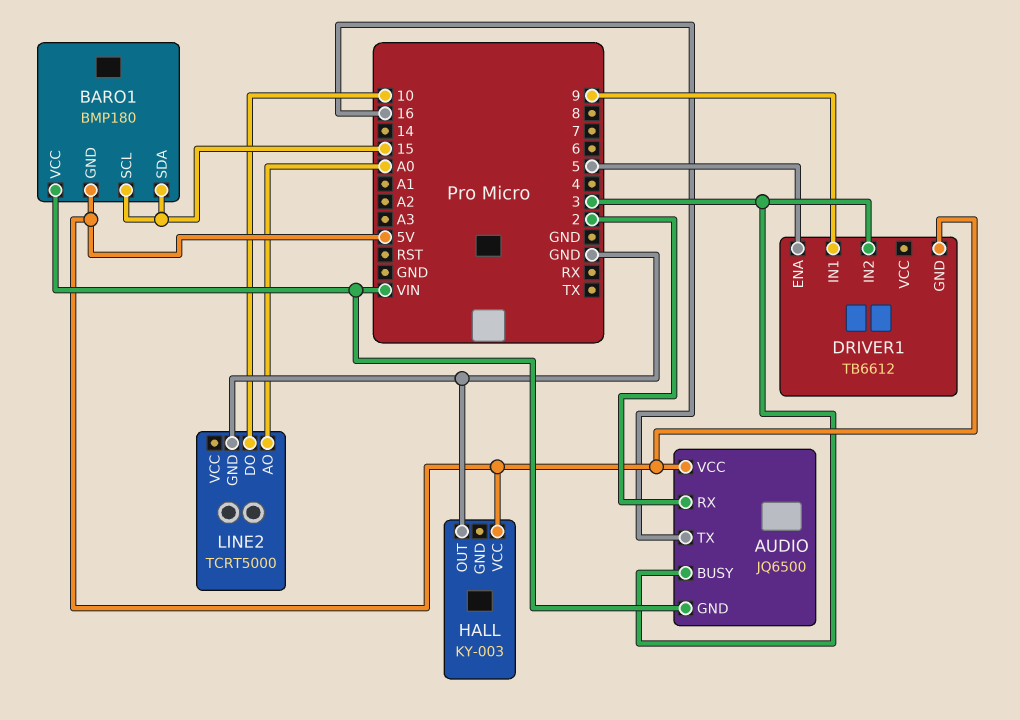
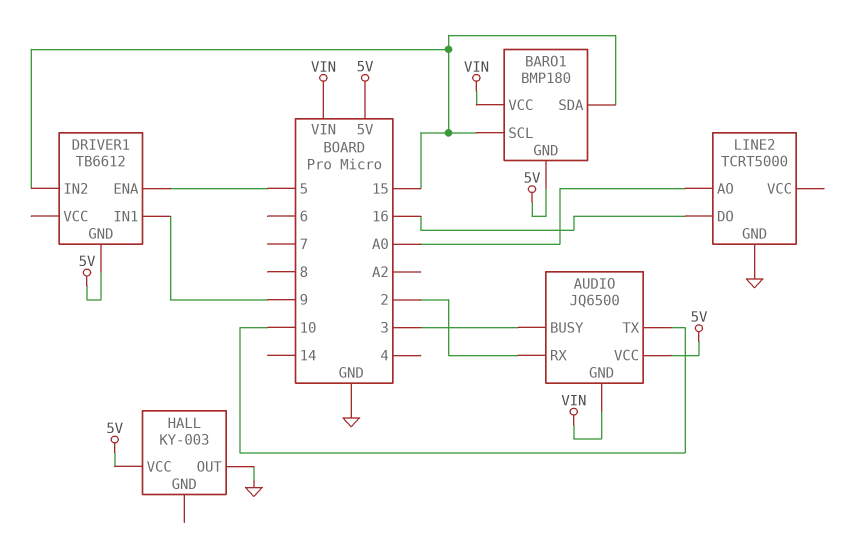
AUDIO pin TX: 16 -> 10
DRIVER1 pin IN2: 3 -> 15
LINE2 pin DO: 10 -> 16

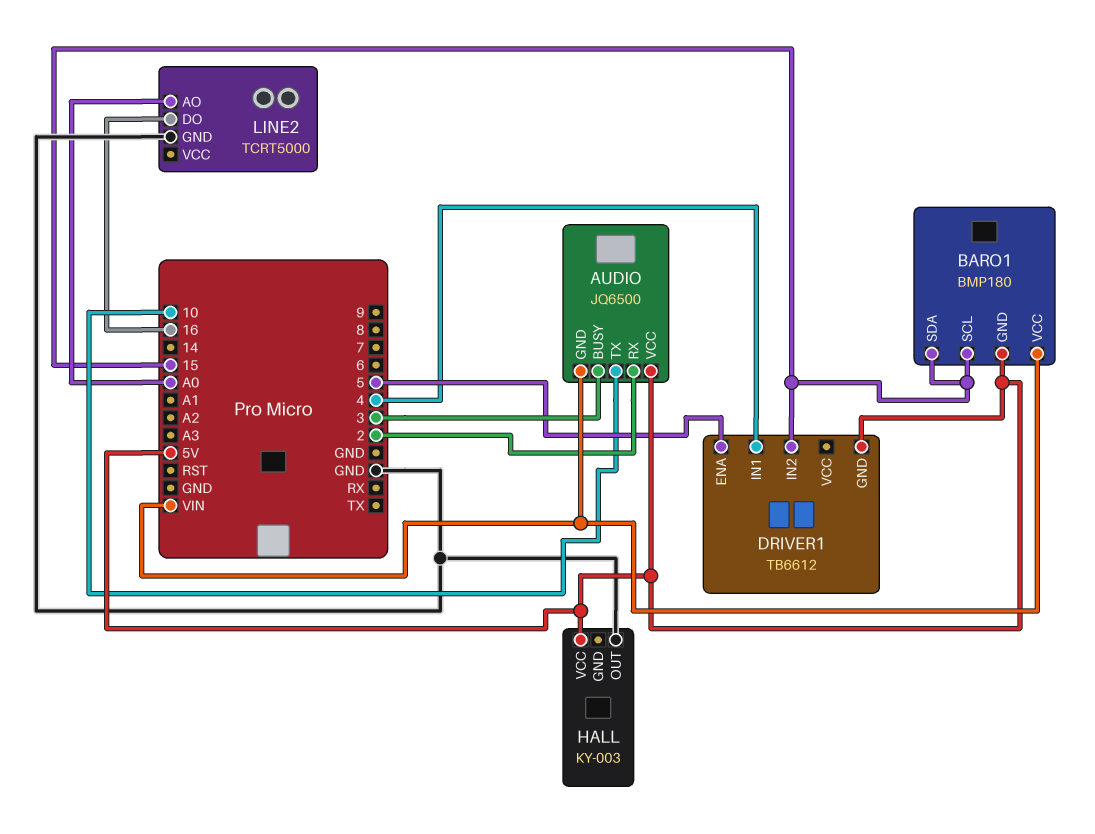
DRIVER1 pin IN1: 9 -> 4

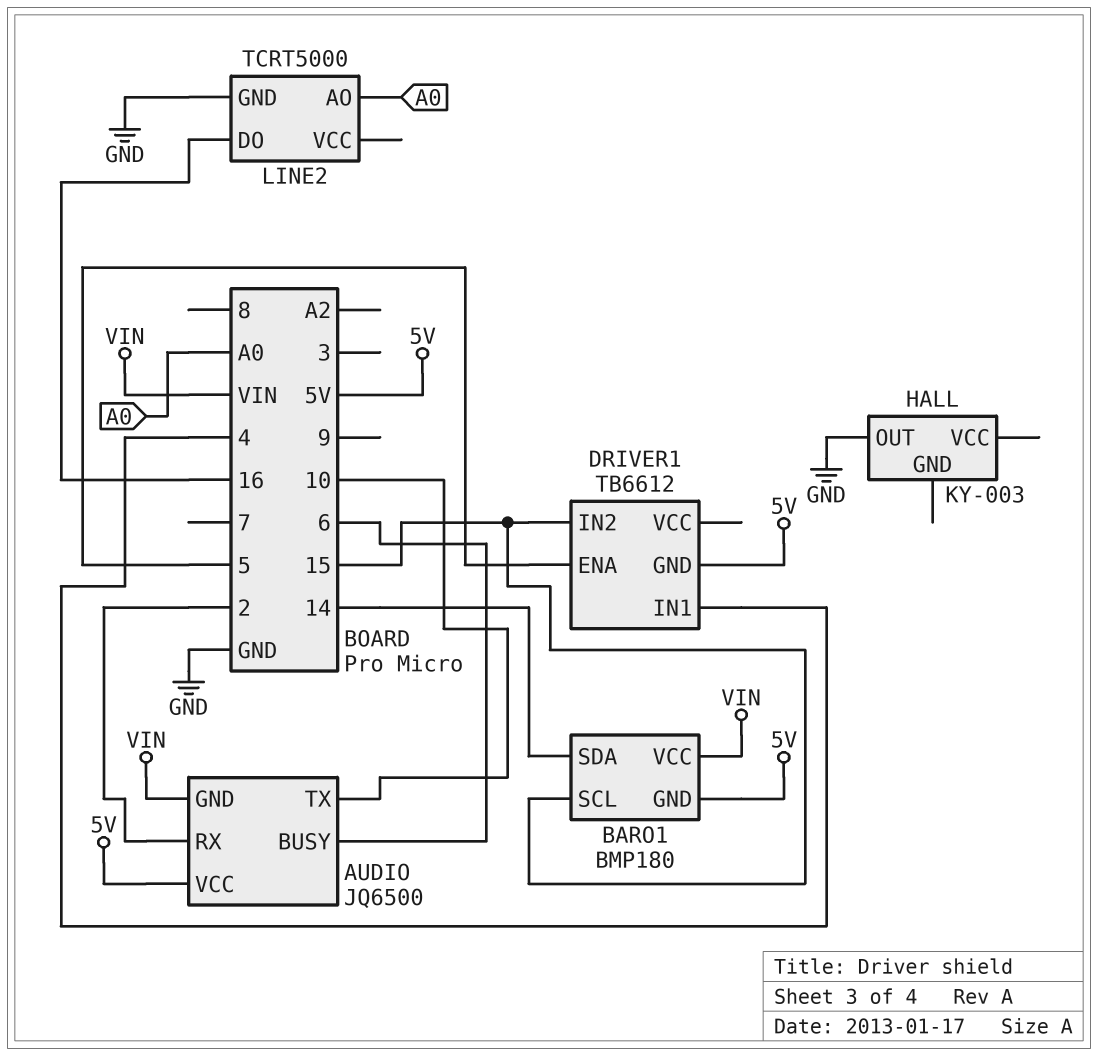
AUDIO pin BUSY: 3 -> 6
BARO1 pin SDA: 15 -> 14
HALL pin VCC: 5V -> none

